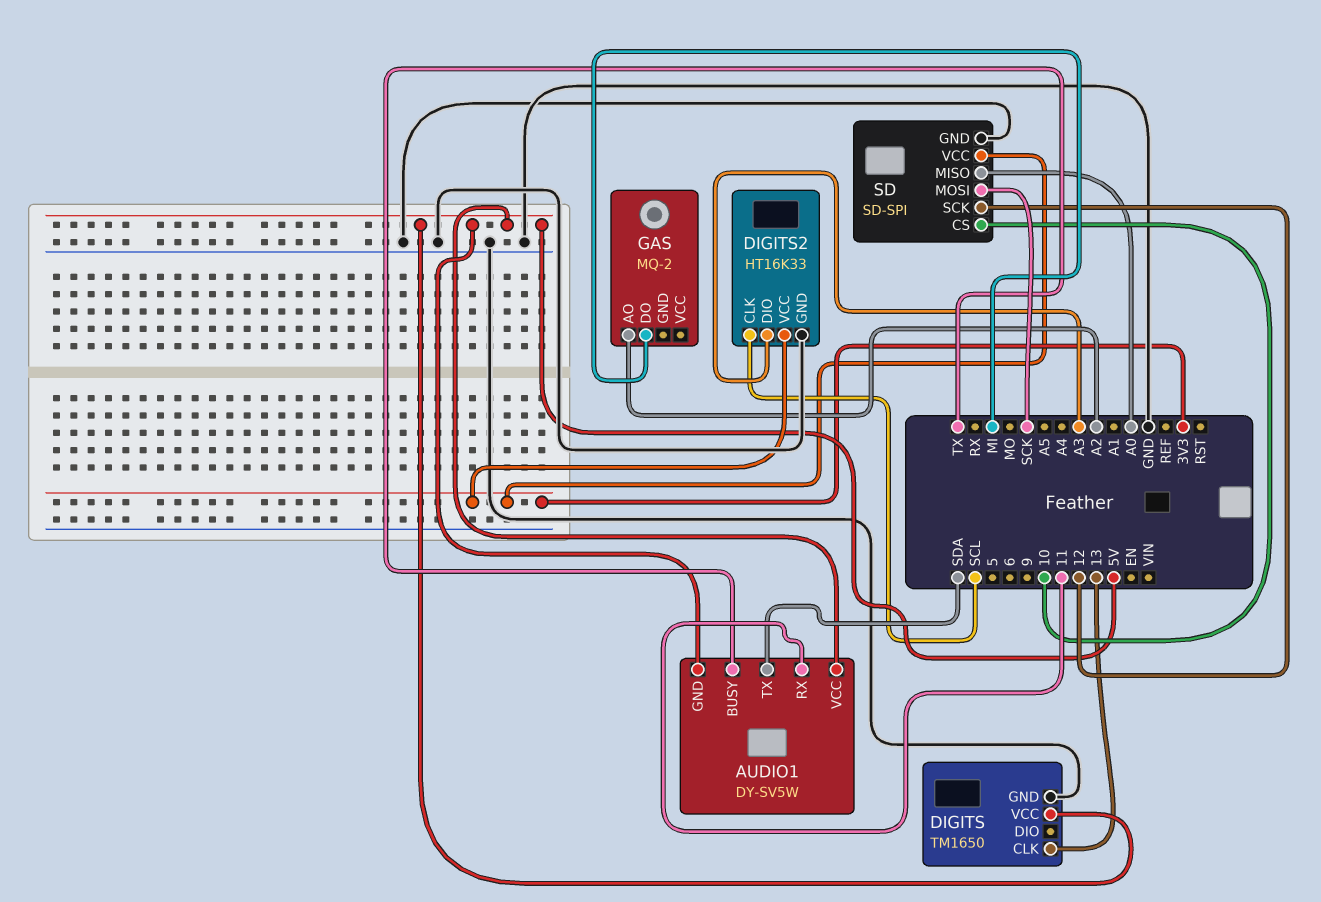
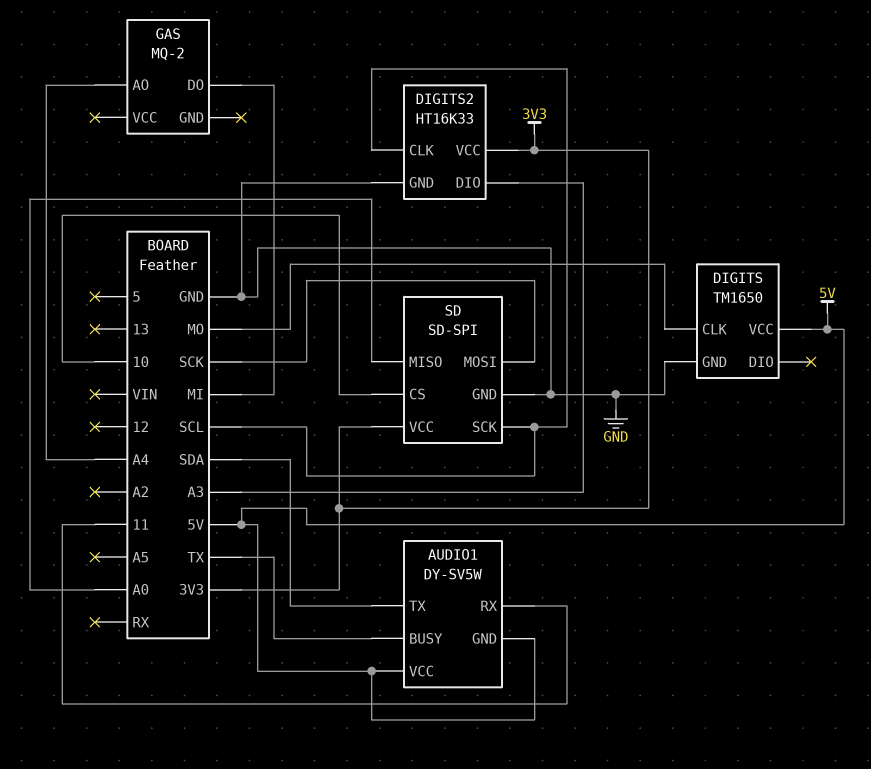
DIGITS pin CLK: 13 -> MO
GAS pin AO: A2 -> A4
SD pin SCK: 12 -> SCL

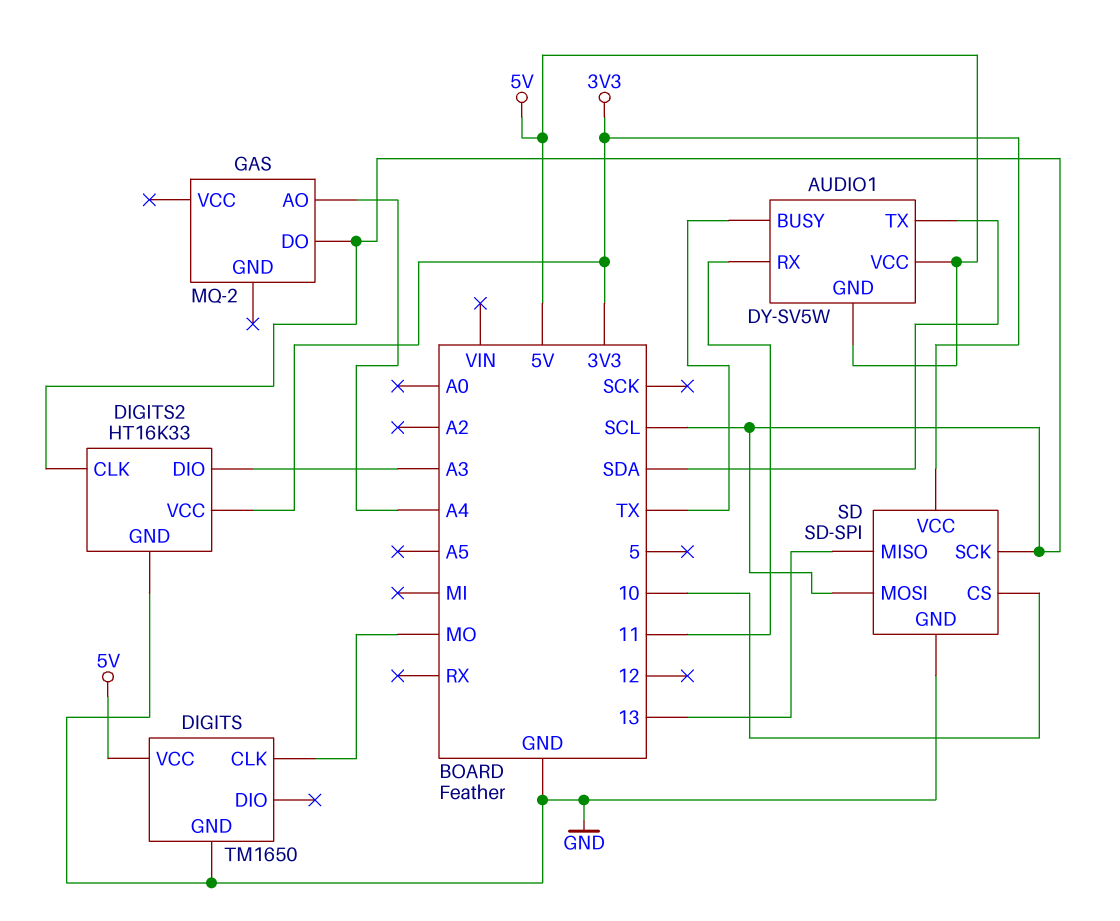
GAS pin DO: MI -> SCL
SD pin MISO: A0 -> 13
SD pin MOSI: SCK -> SCL

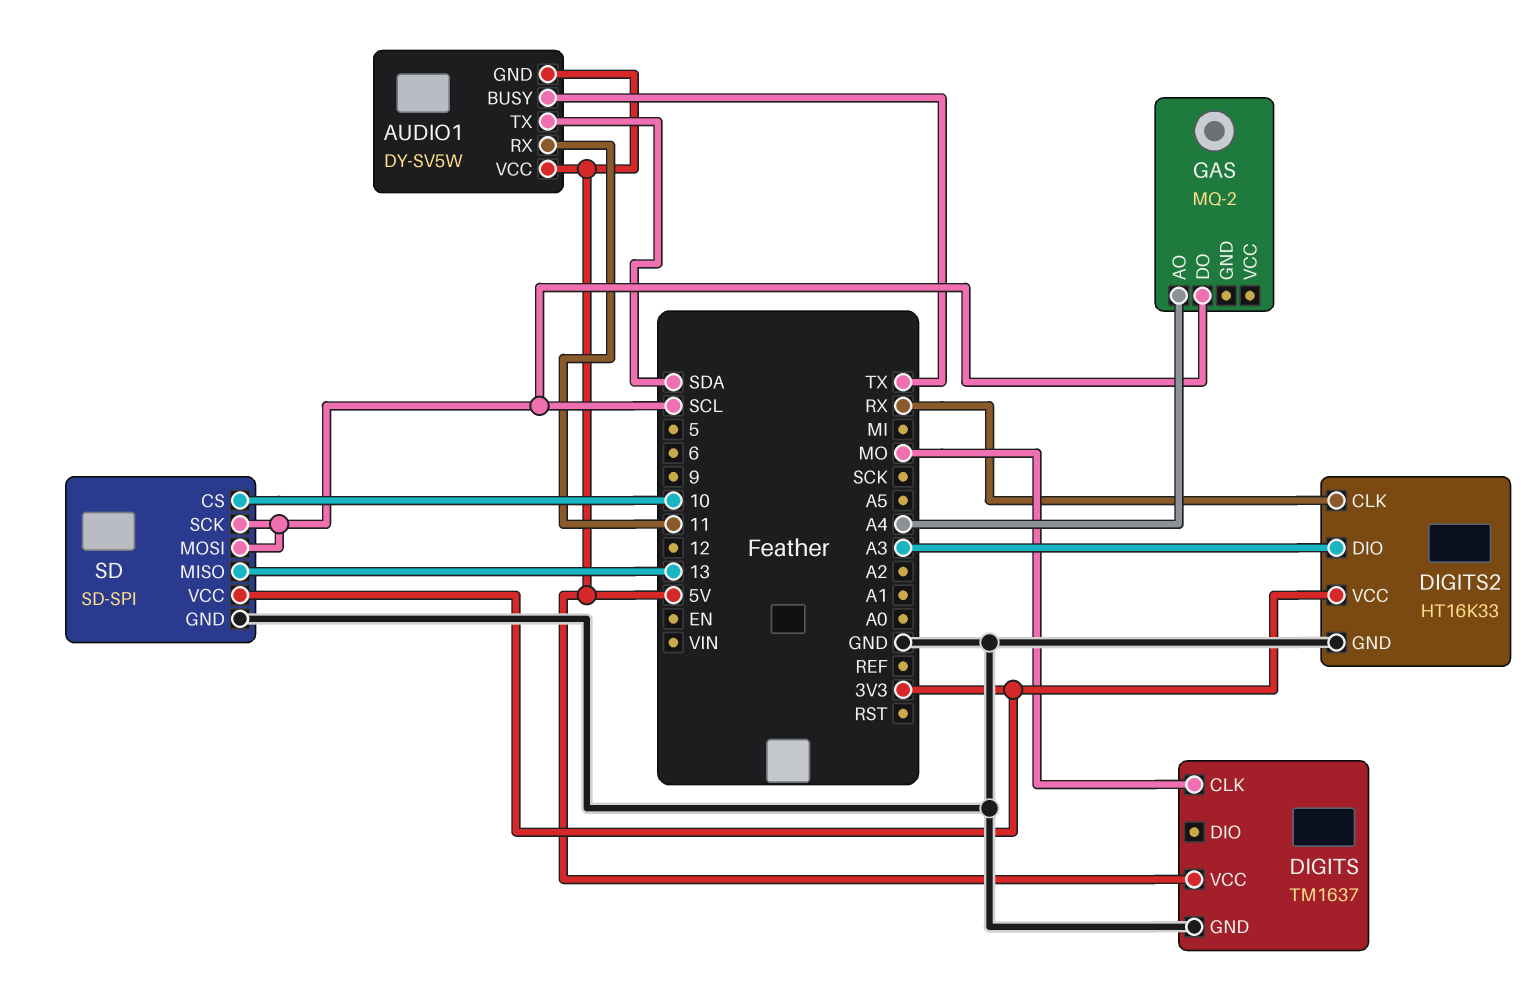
DIGITS: TM1650 -> TM1637
DIGITS2 pin CLK: SCL -> RX

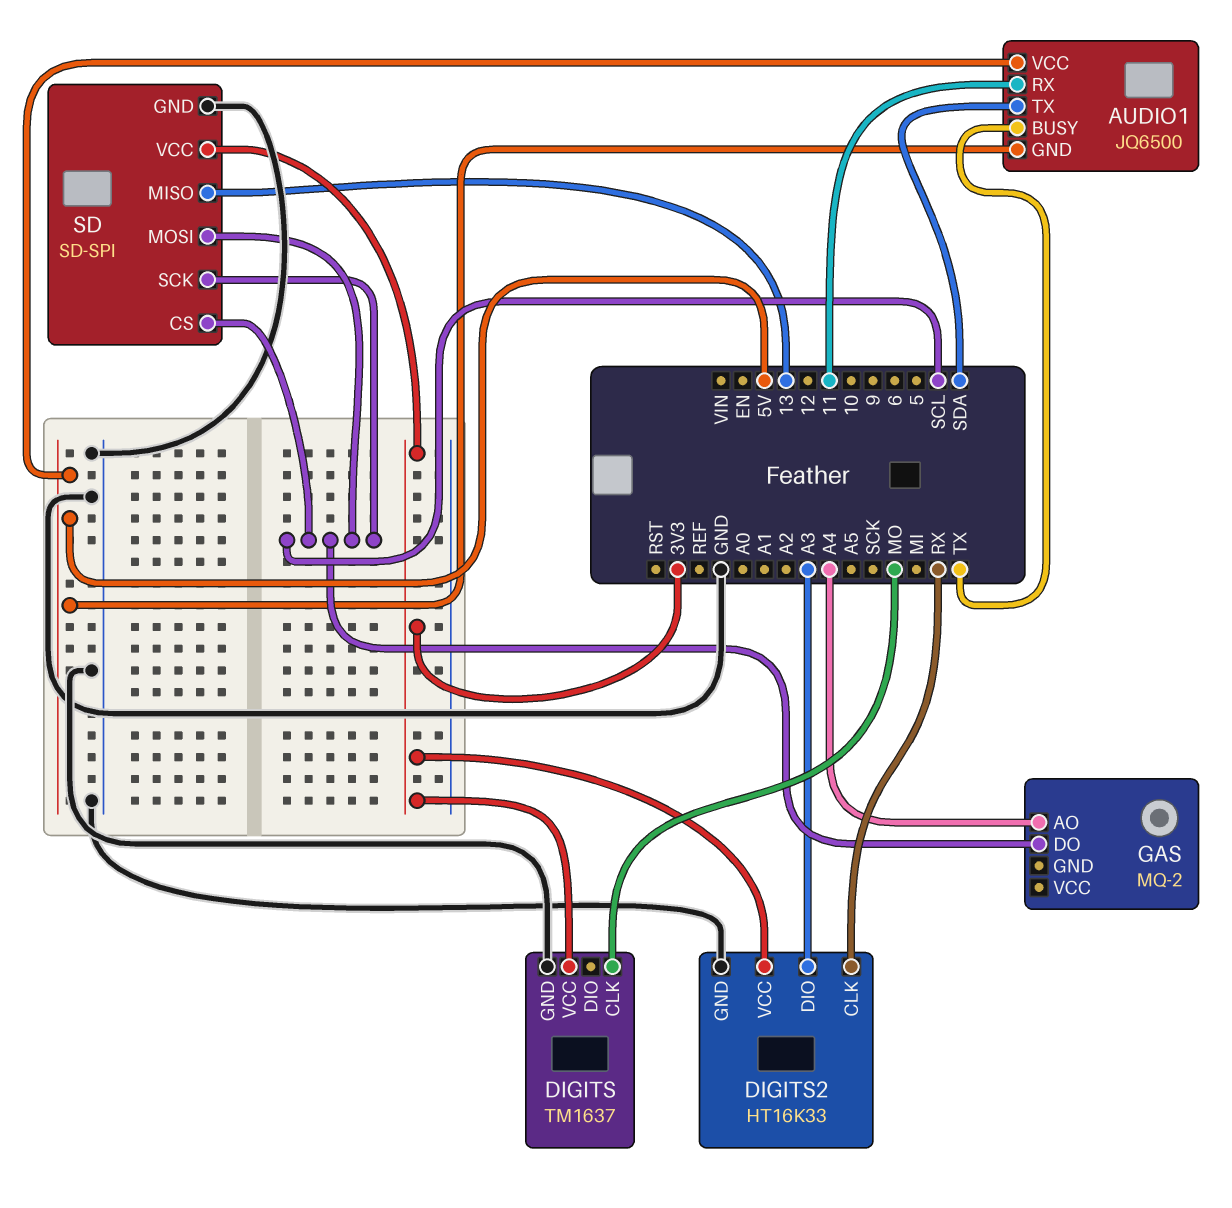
AUDIO1: DY-SV5W -> JQ6500
DIGITS pin VCC: 5V -> 3V3
SD pin CS: 10 -> SCL

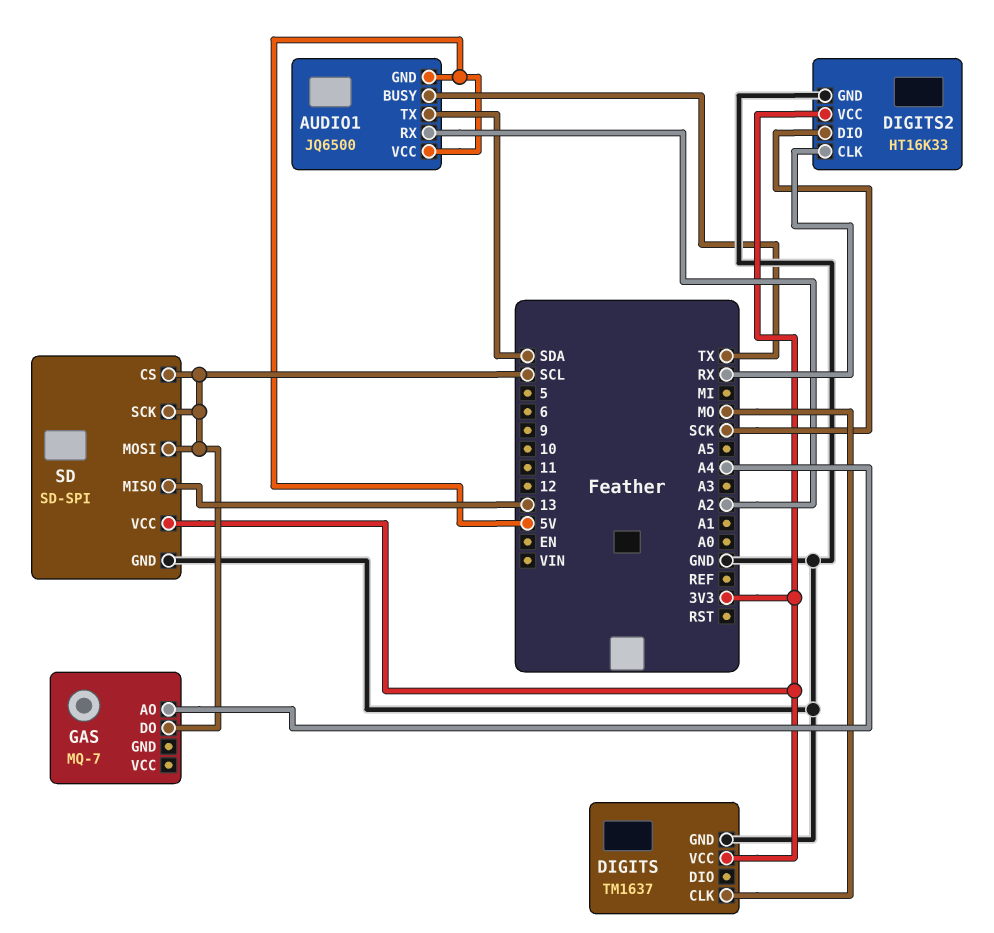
AUDIO1 pin RX: 11 -> A2
DIGITS2 pin DIO: A3 -> SCK
GAS: MQ-2 -> MQ-7

